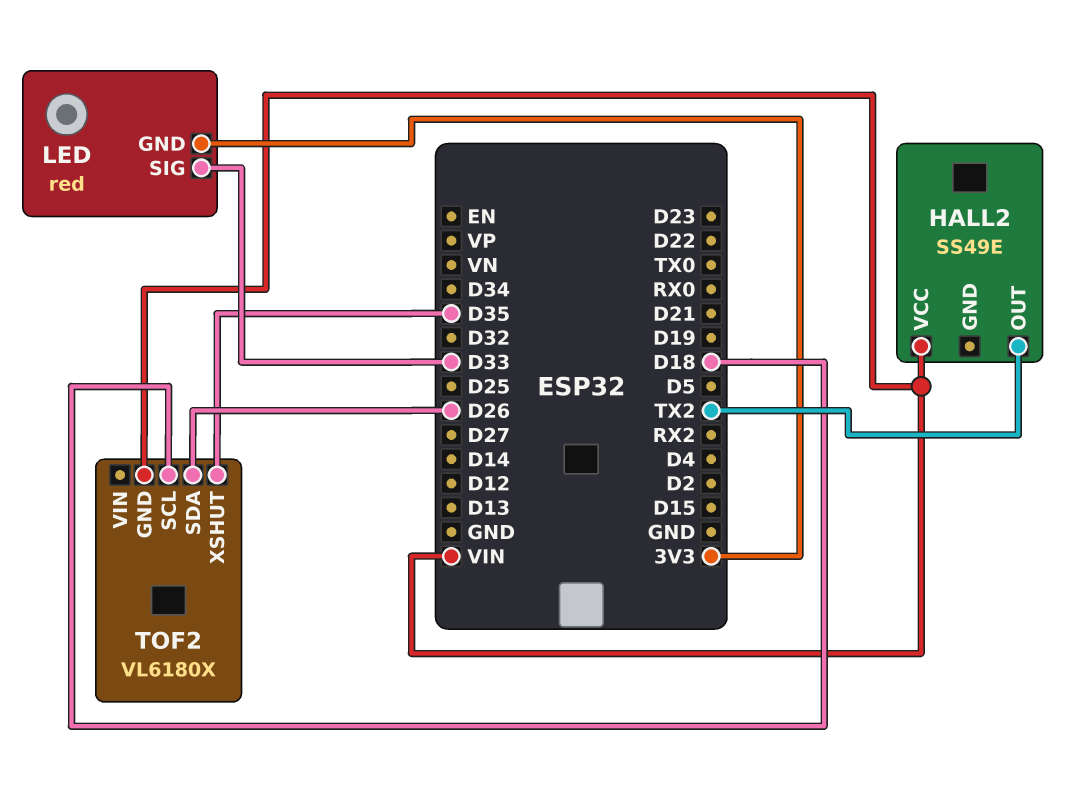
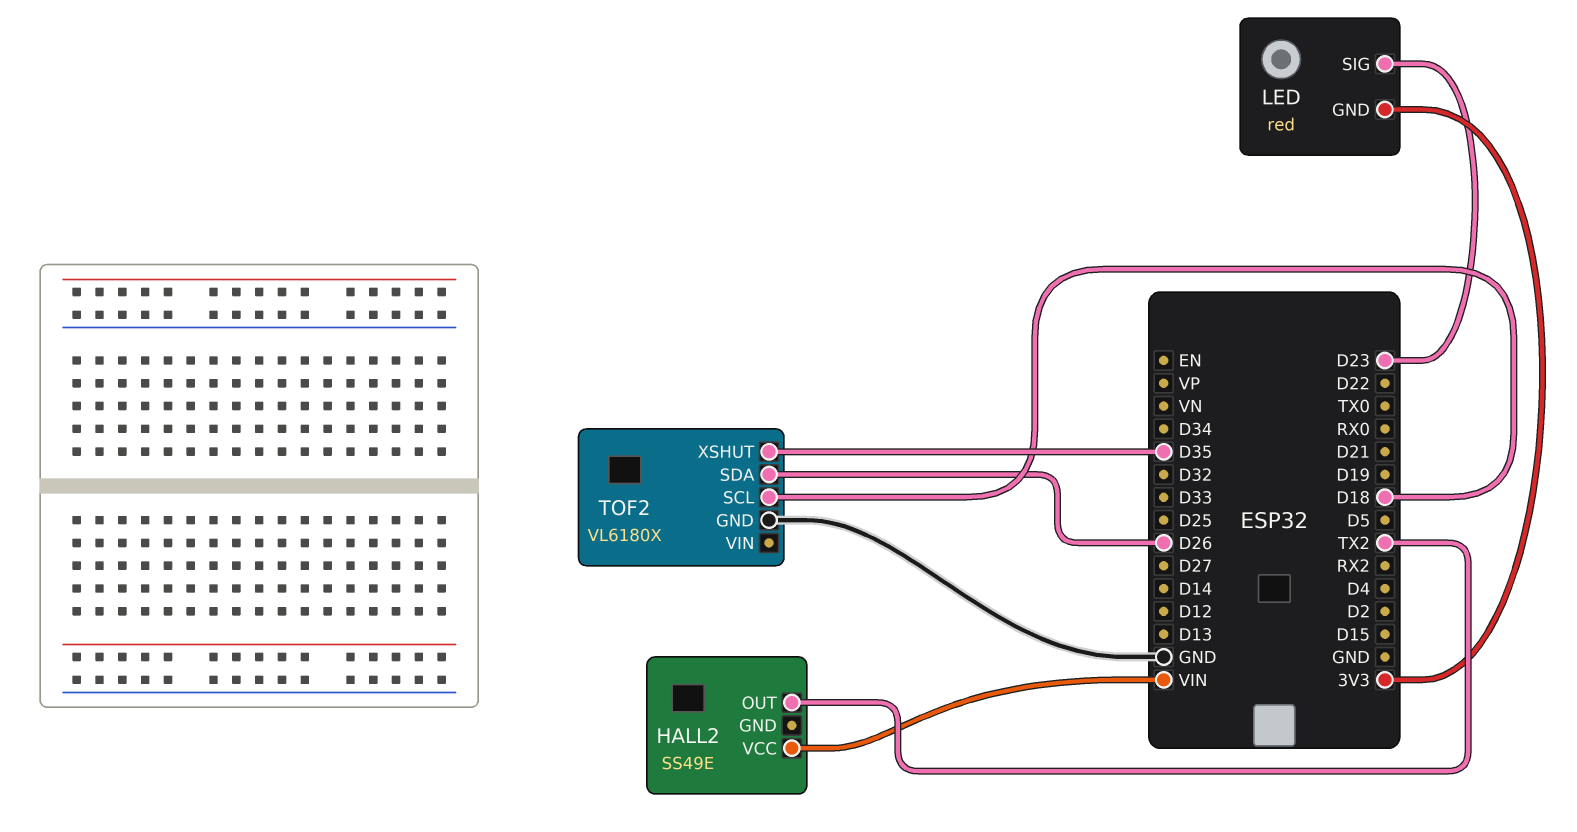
LED pin SIG: D33 -> D23
TOF2 pin GND: VIN -> GND

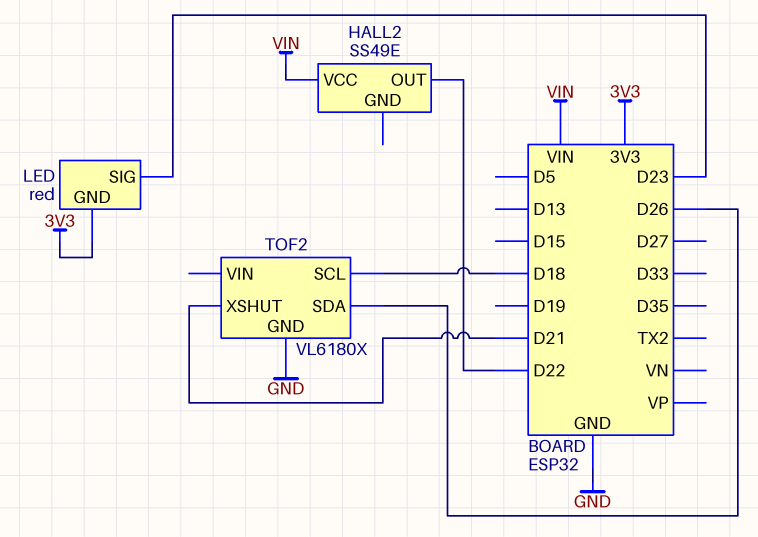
HALL2 pin OUT: TX2 -> D22
TOF2 pin XSHUT: D35 -> D21

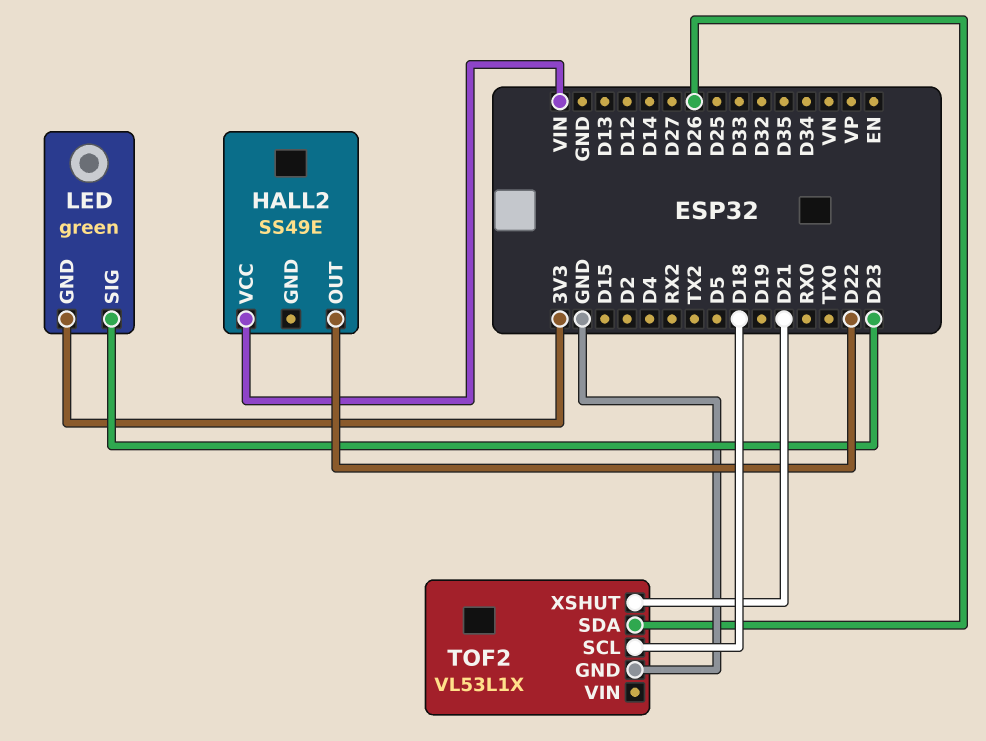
LED: red -> green
TOF2: VL6180X -> VL53L1X

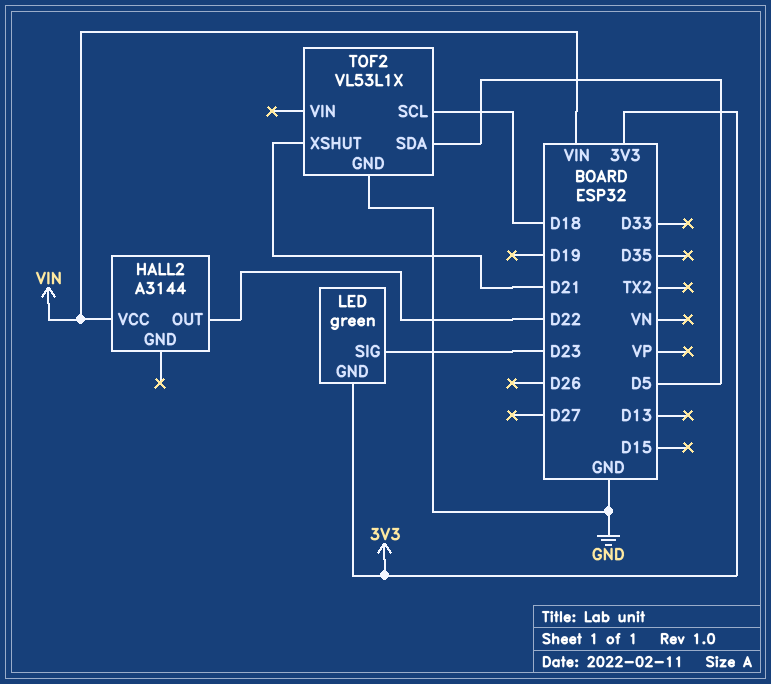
HALL2: SS49E -> A3144
TOF2 pin SDA: D26 -> D5

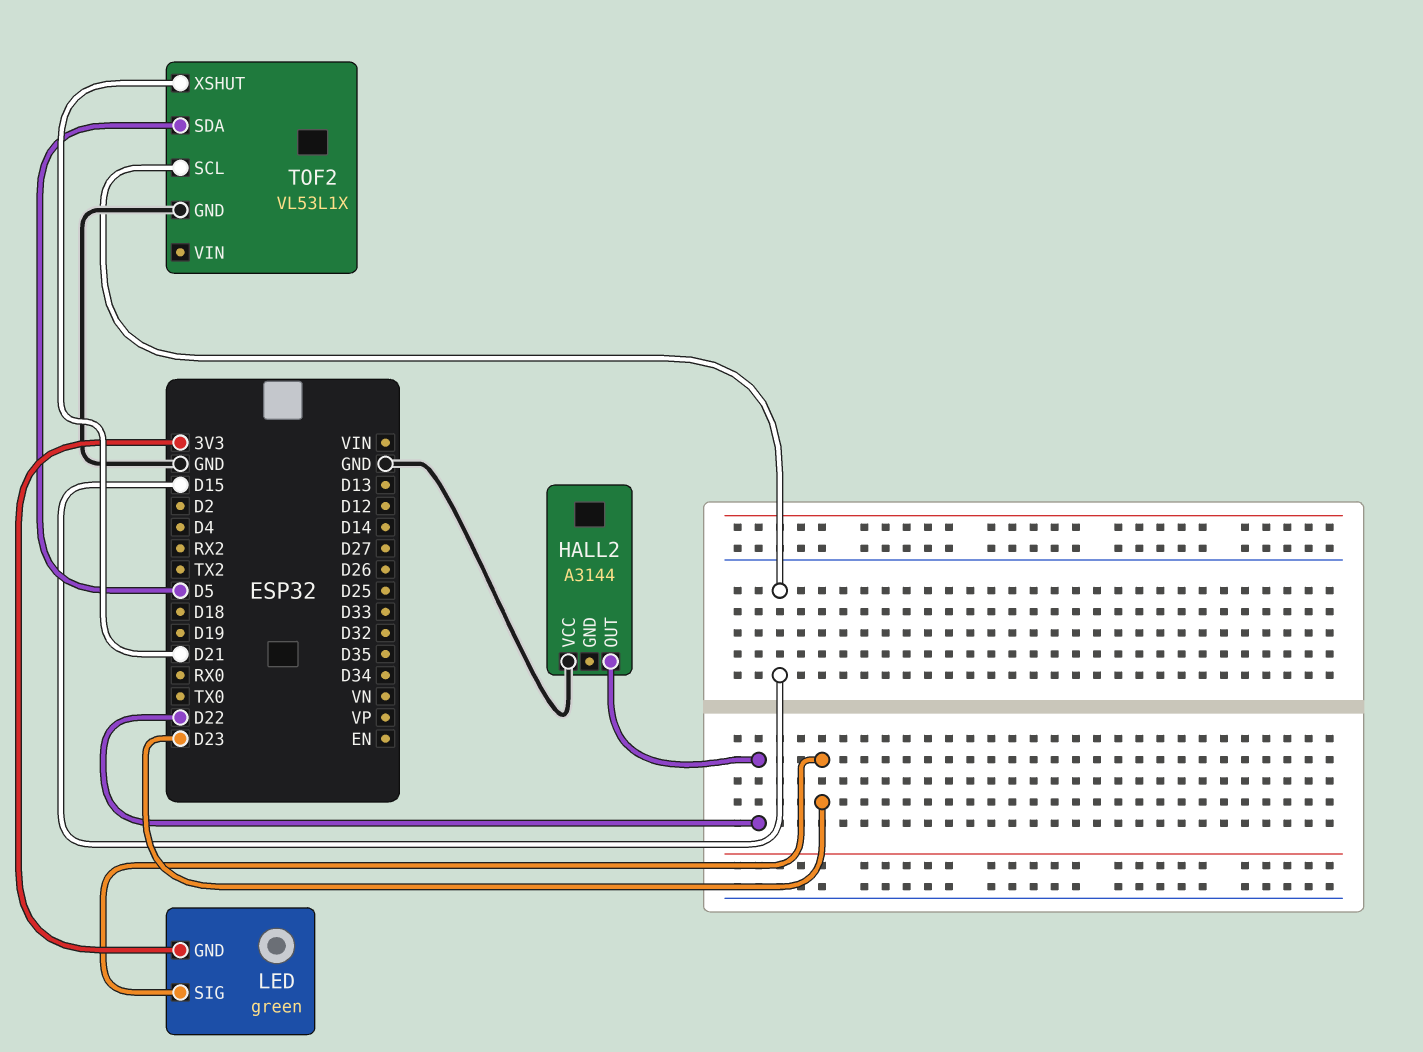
HALL2 pin VCC: VIN -> GND
TOF2 pin SCL: D18 -> D15

